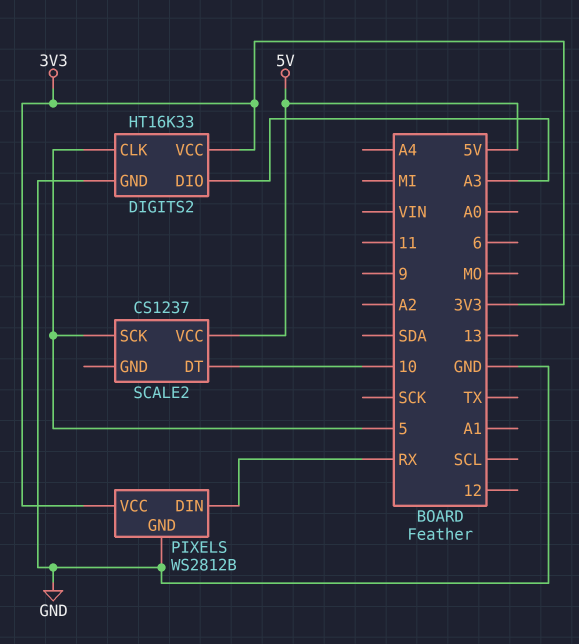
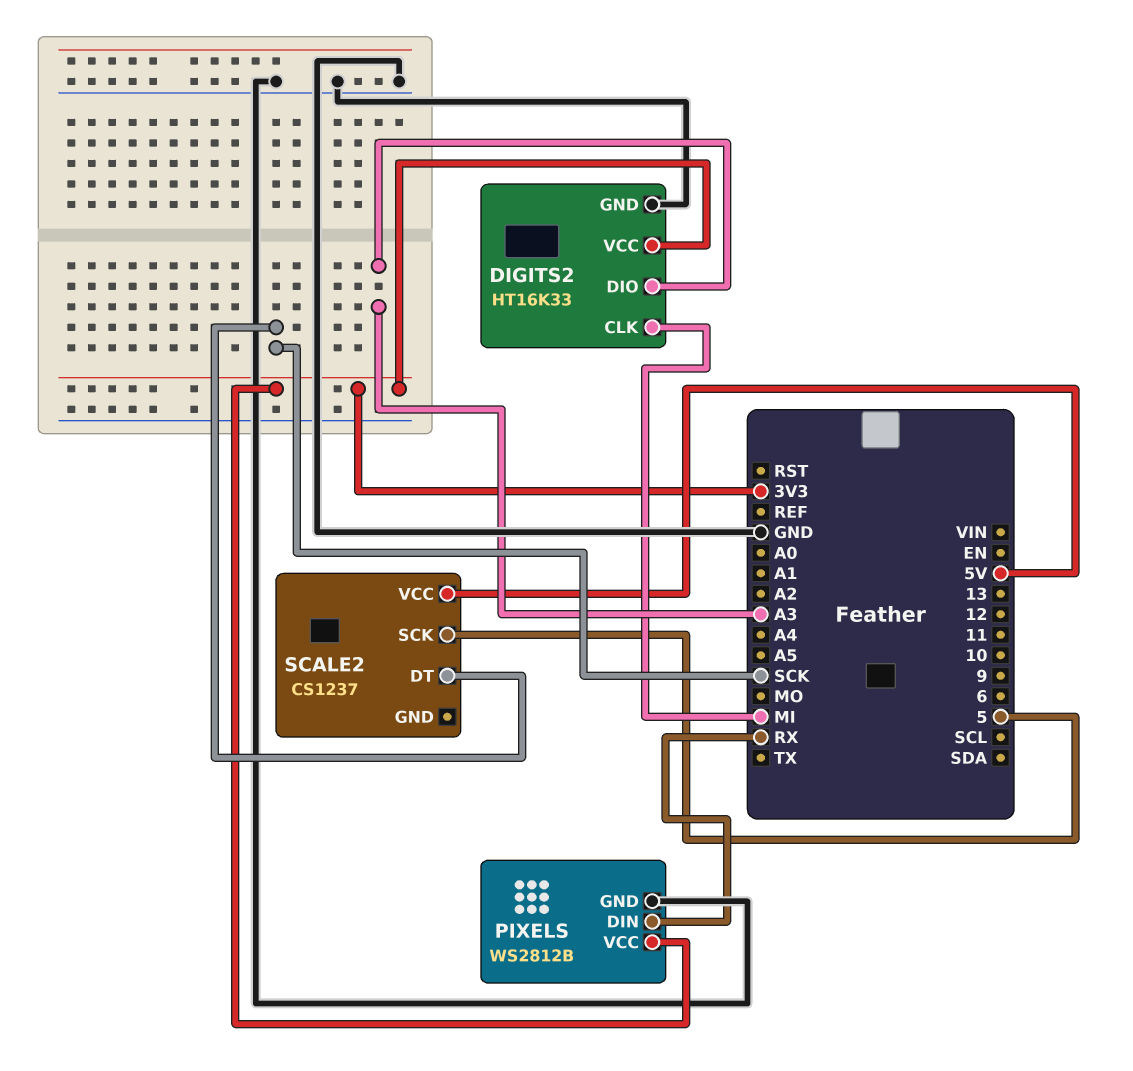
DIGITS2 pin CLK: 5 -> MI
SCALE2 pin DT: 10 -> SCK

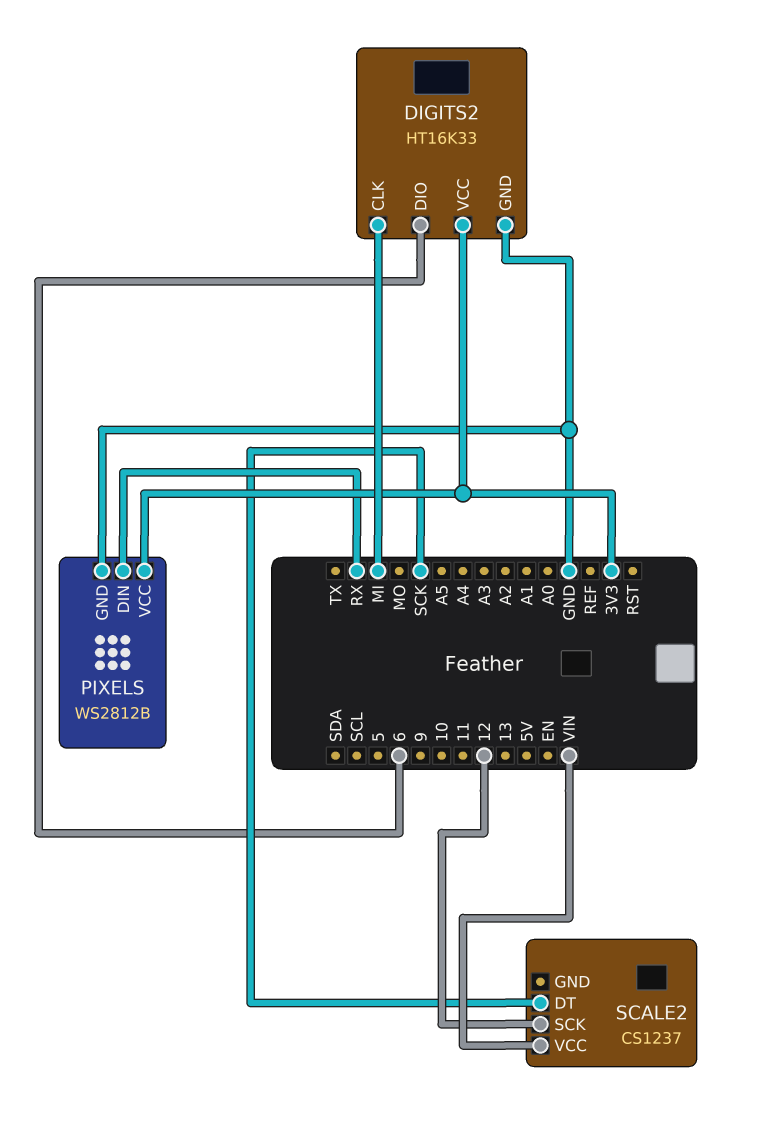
DIGITS2 pin DIO: A3 -> 6
SCALE2 pin SCK: 5 -> 12
SCALE2 pin VCC: 5V -> VIN

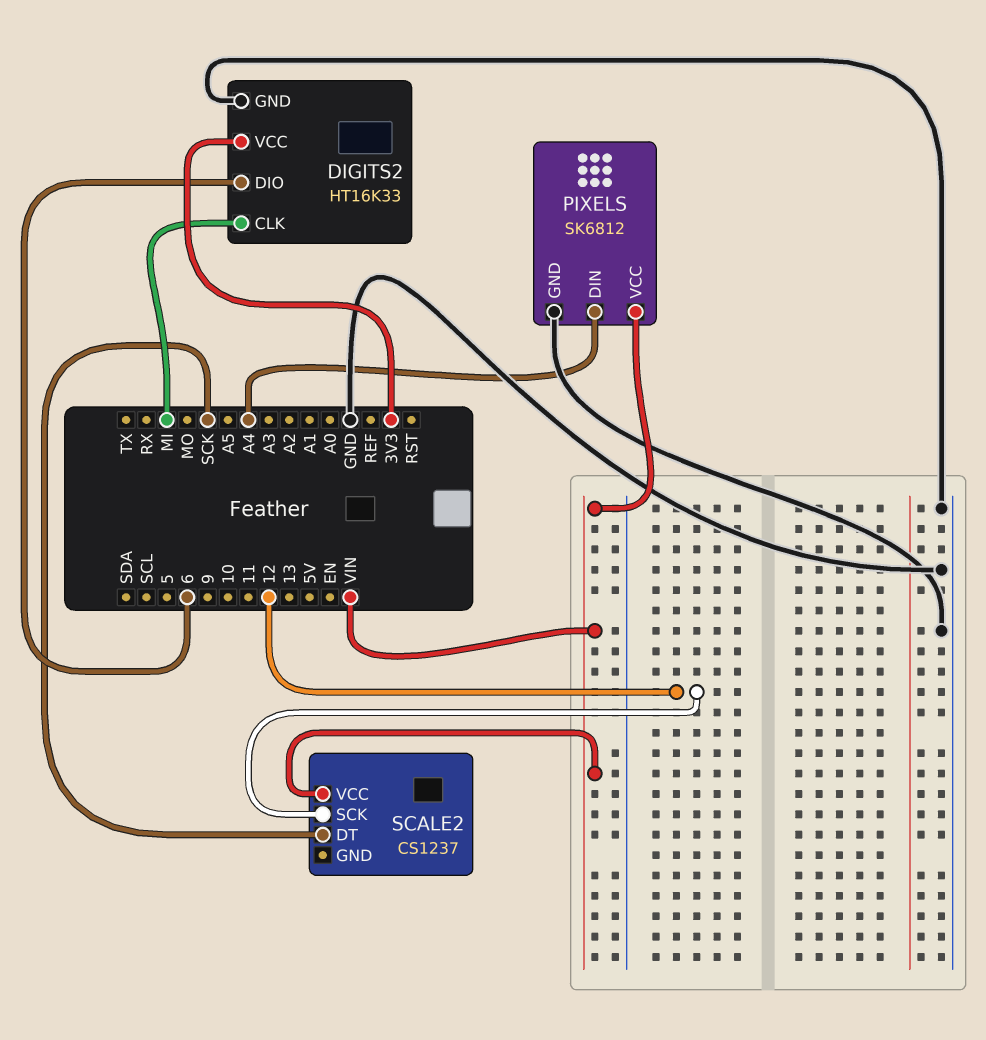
PIXELS: WS2812B -> SK6812
PIXELS pin DIN: RX -> A4
PIXELS pin VCC: 3V3 -> VIN

